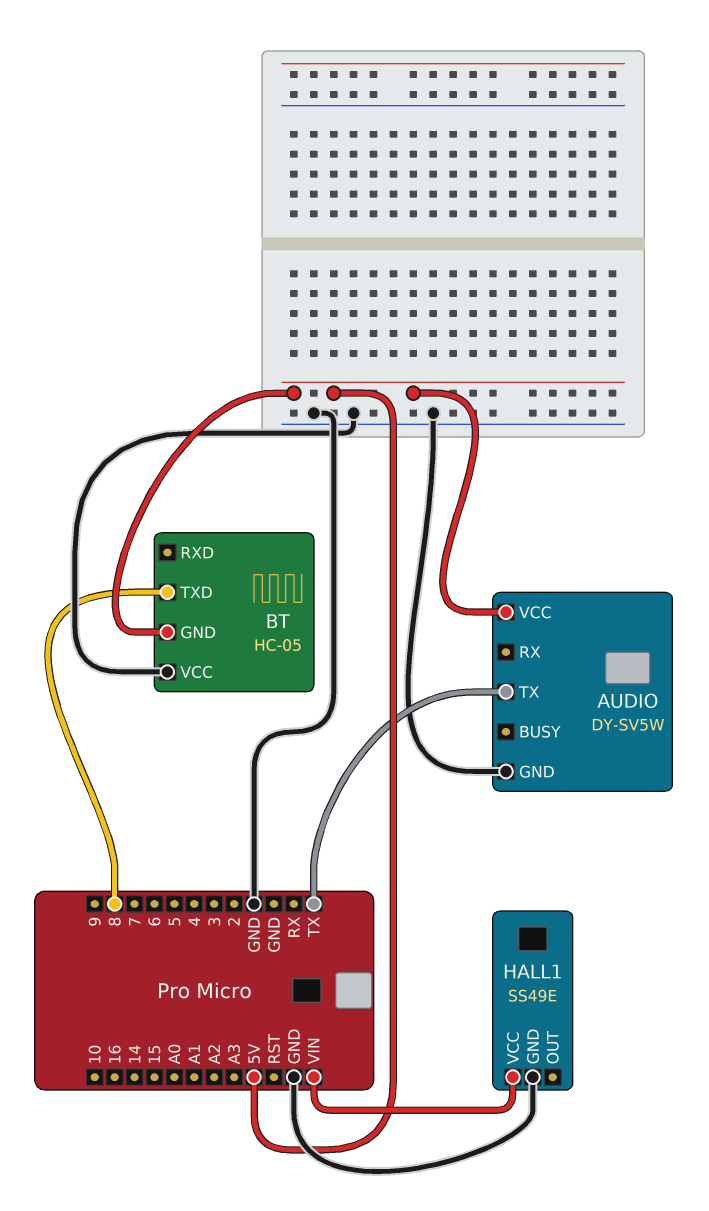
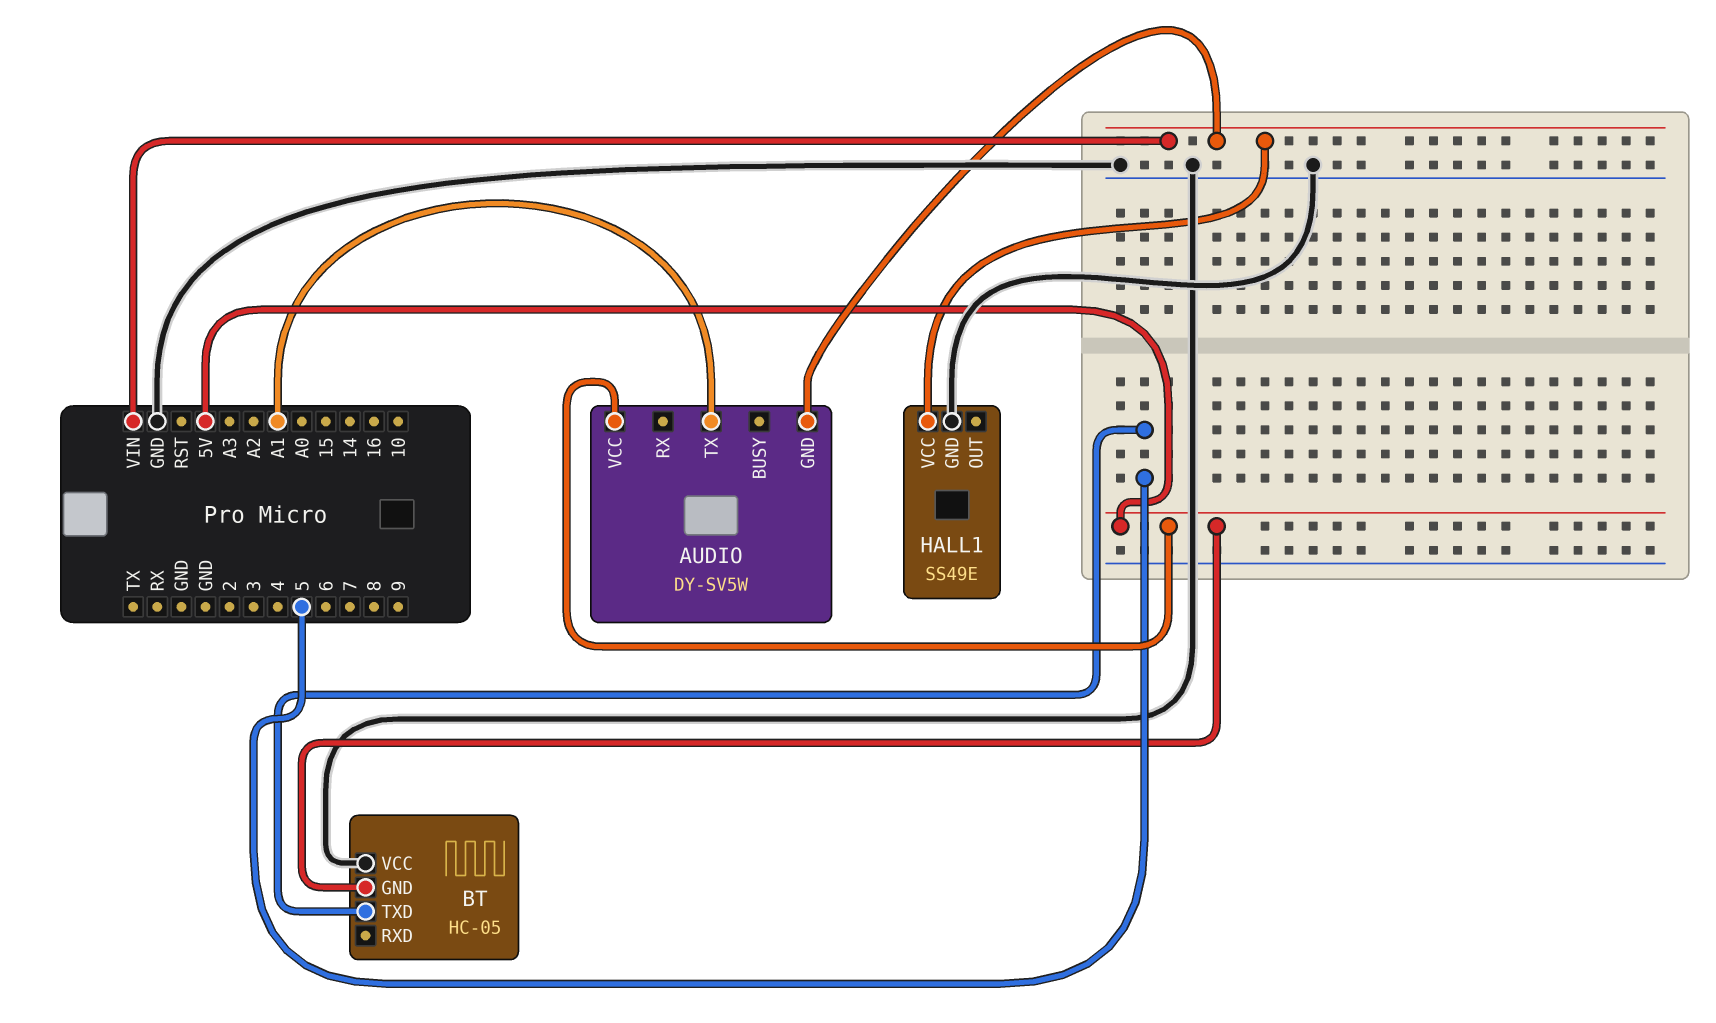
AUDIO pin GND: GND -> VIN
AUDIO pin TX: TX -> A1
BT pin TXD: 8 -> 5

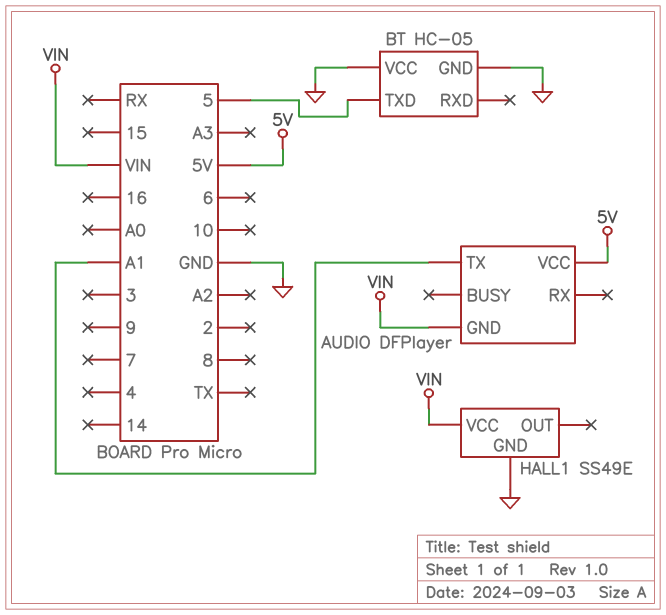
AUDIO: DY-SV5W -> DFPlayer
BT pin GND: 5V -> GND

